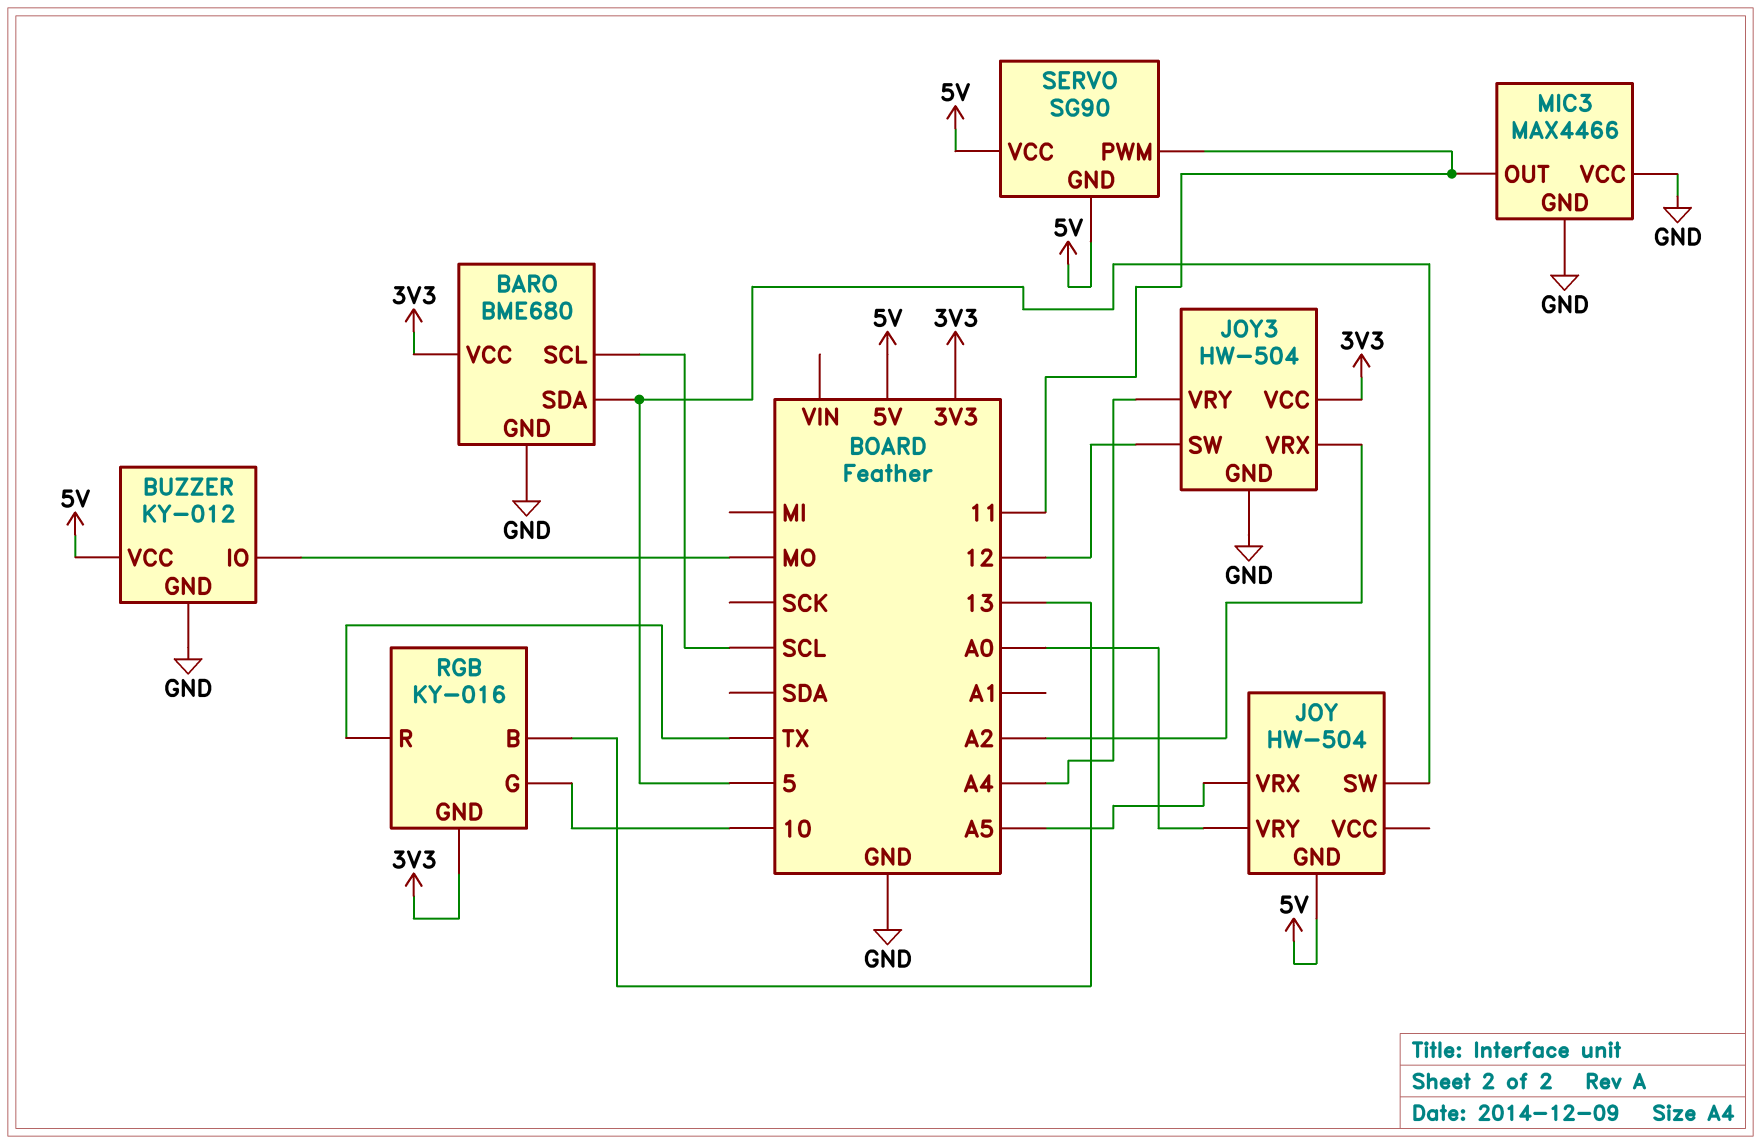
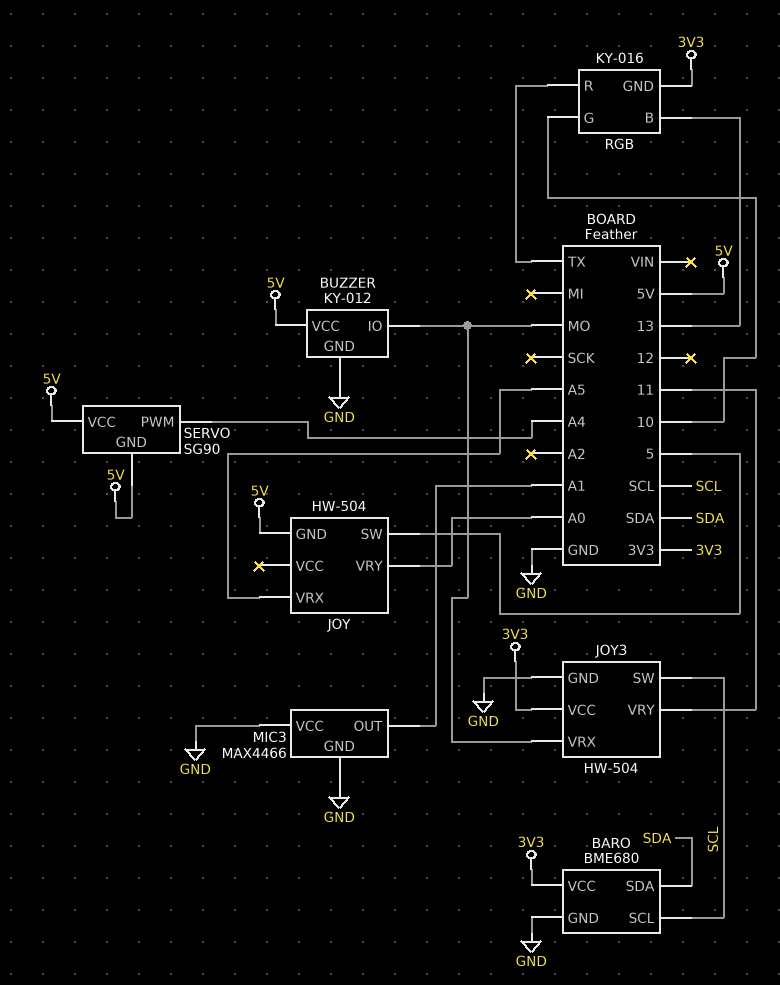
BARO pin SDA: 5 -> SDA
JOY3 pin SW: 12 -> SCL
JOY3 pin VRX: A2 -> MO
JOY3 pin VRY: A4 -> 11
MIC3 pin OUT: 11 -> A1
SERVO pin PWM: 11 -> A4

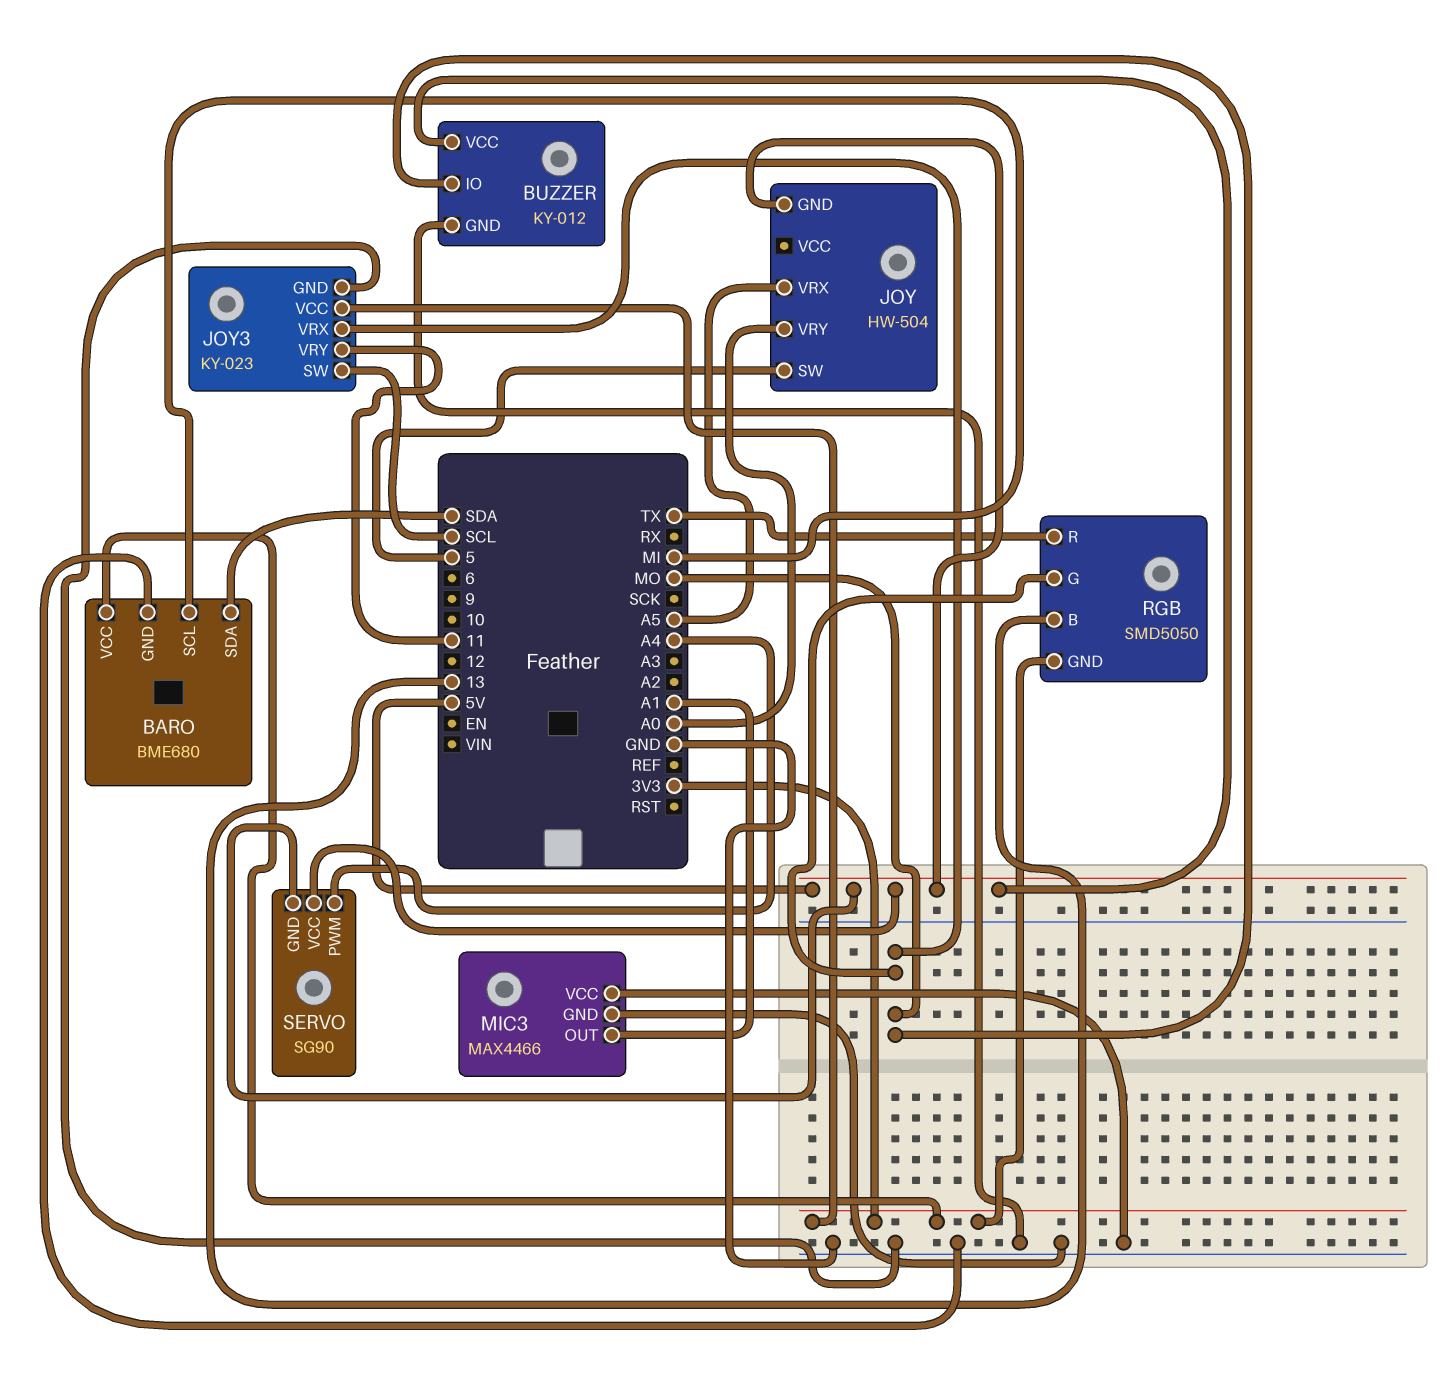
BARO pin SCL: SCL -> MI
JOY3: HW-504 -> KY-023
RGB: KY-016 -> SMD5050
RGB pin G: 10 -> MO

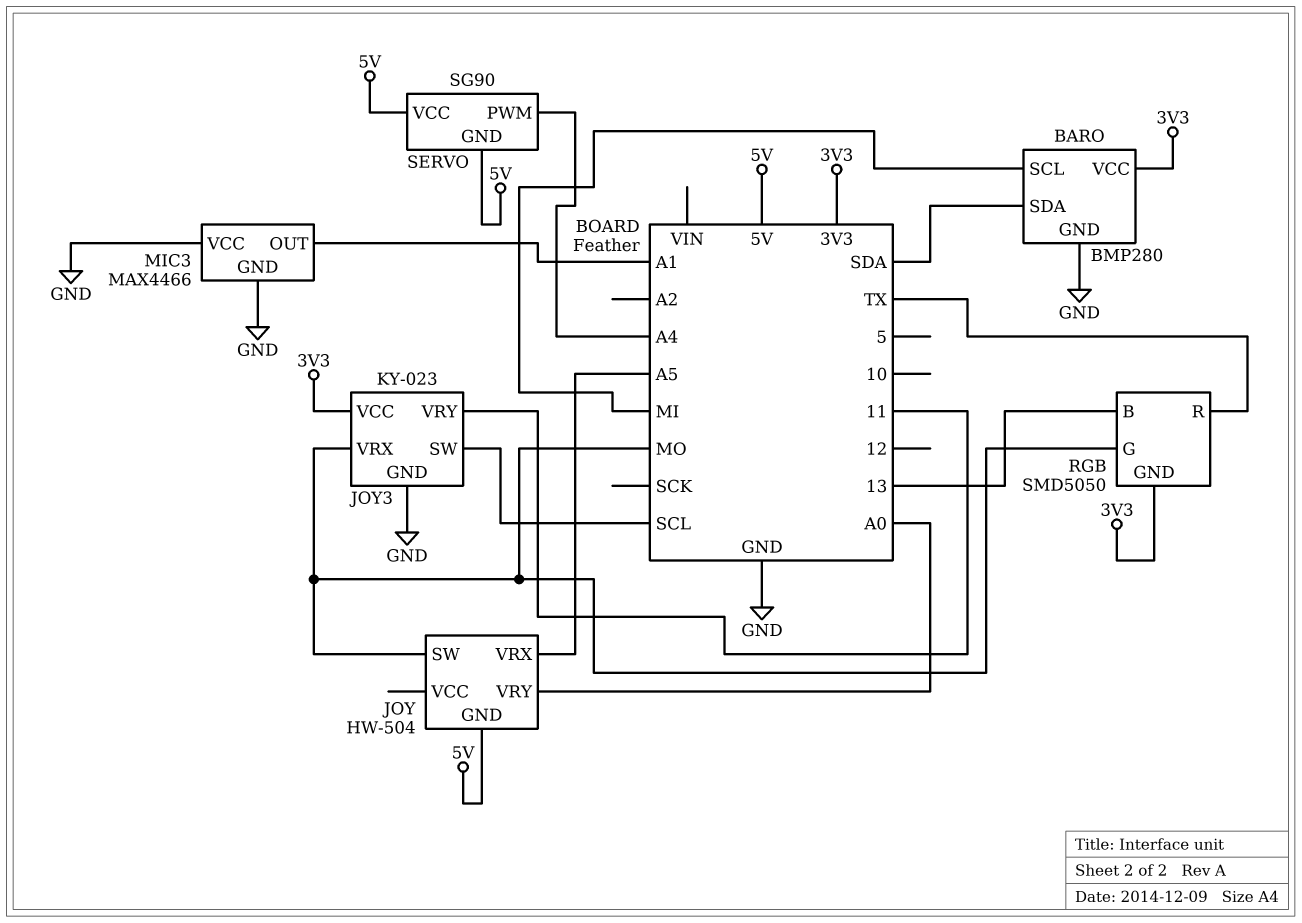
BARO: BME680 -> BMP280
BUZZER: KY-012 -> none
BUZZER pin GND: GND -> none
BUZZER pin IO: MO -> none
BUZZER pin VCC: 5V -> none
JOY pin SW: 5 -> MO

